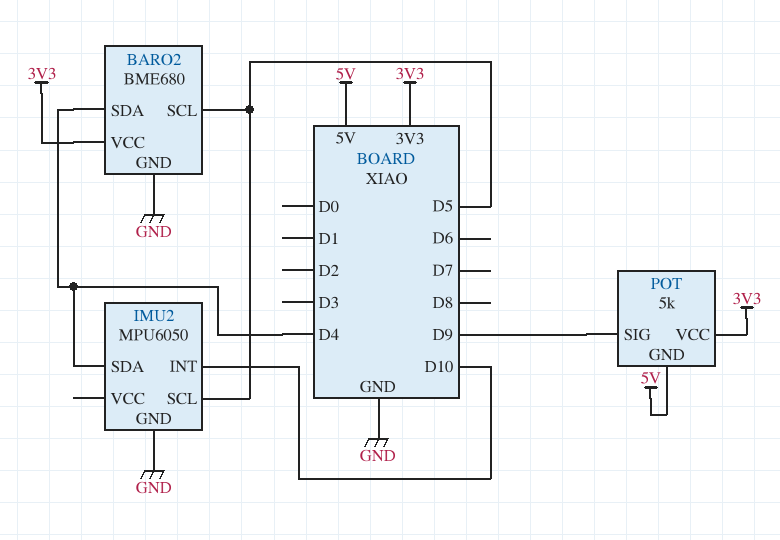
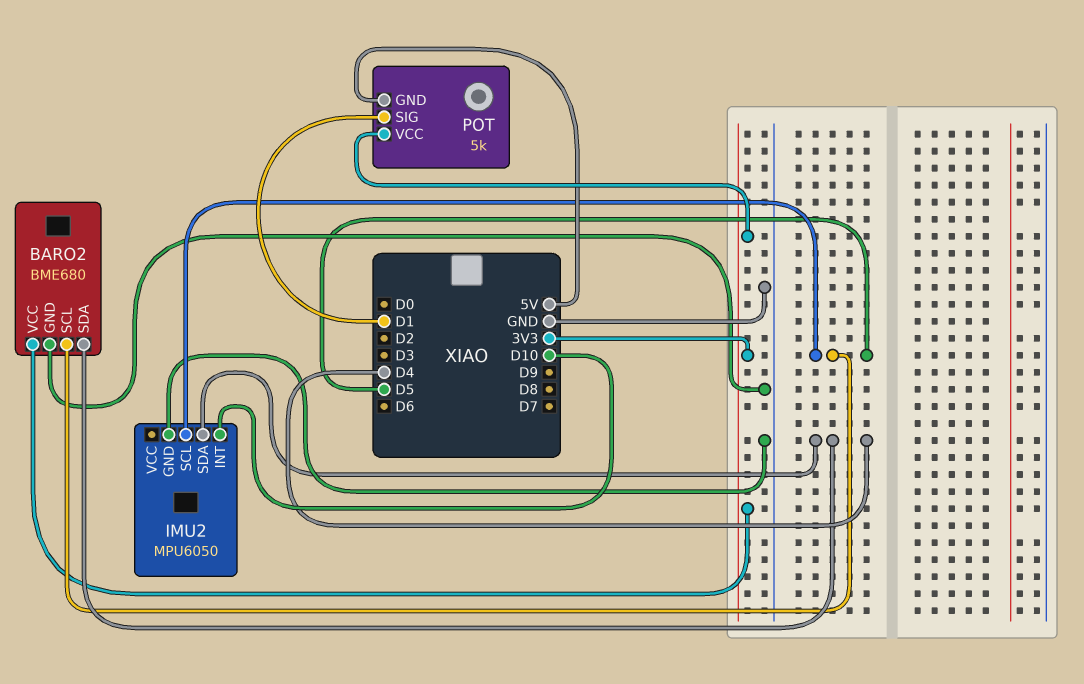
POT pin SIG: D9 -> D1

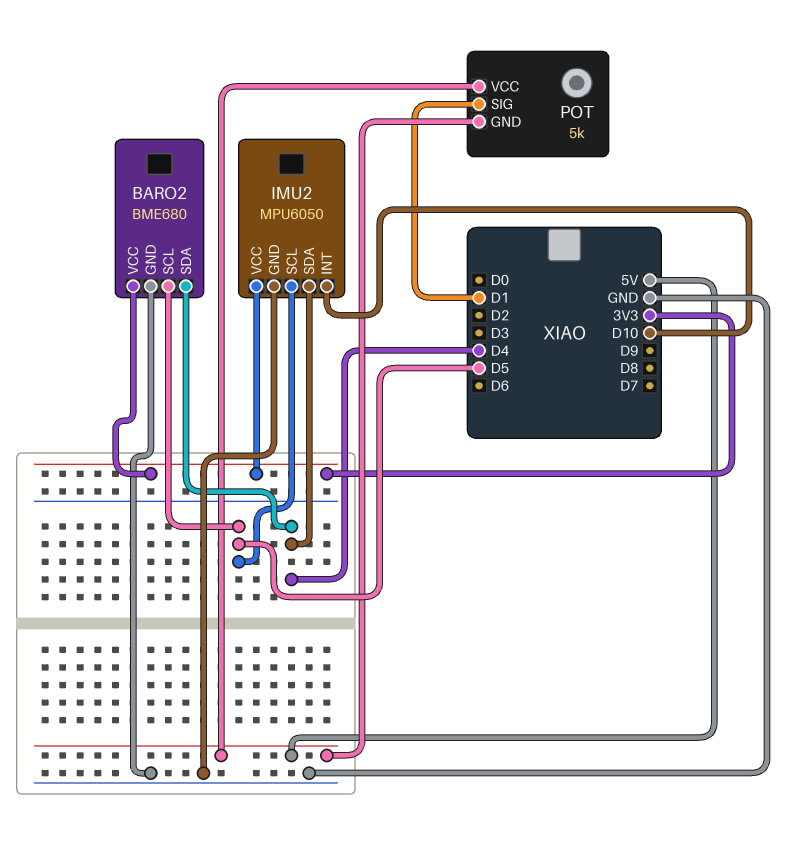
IMU2 pin VCC: none -> 3V3
POT pin VCC: 3V3 -> 5V

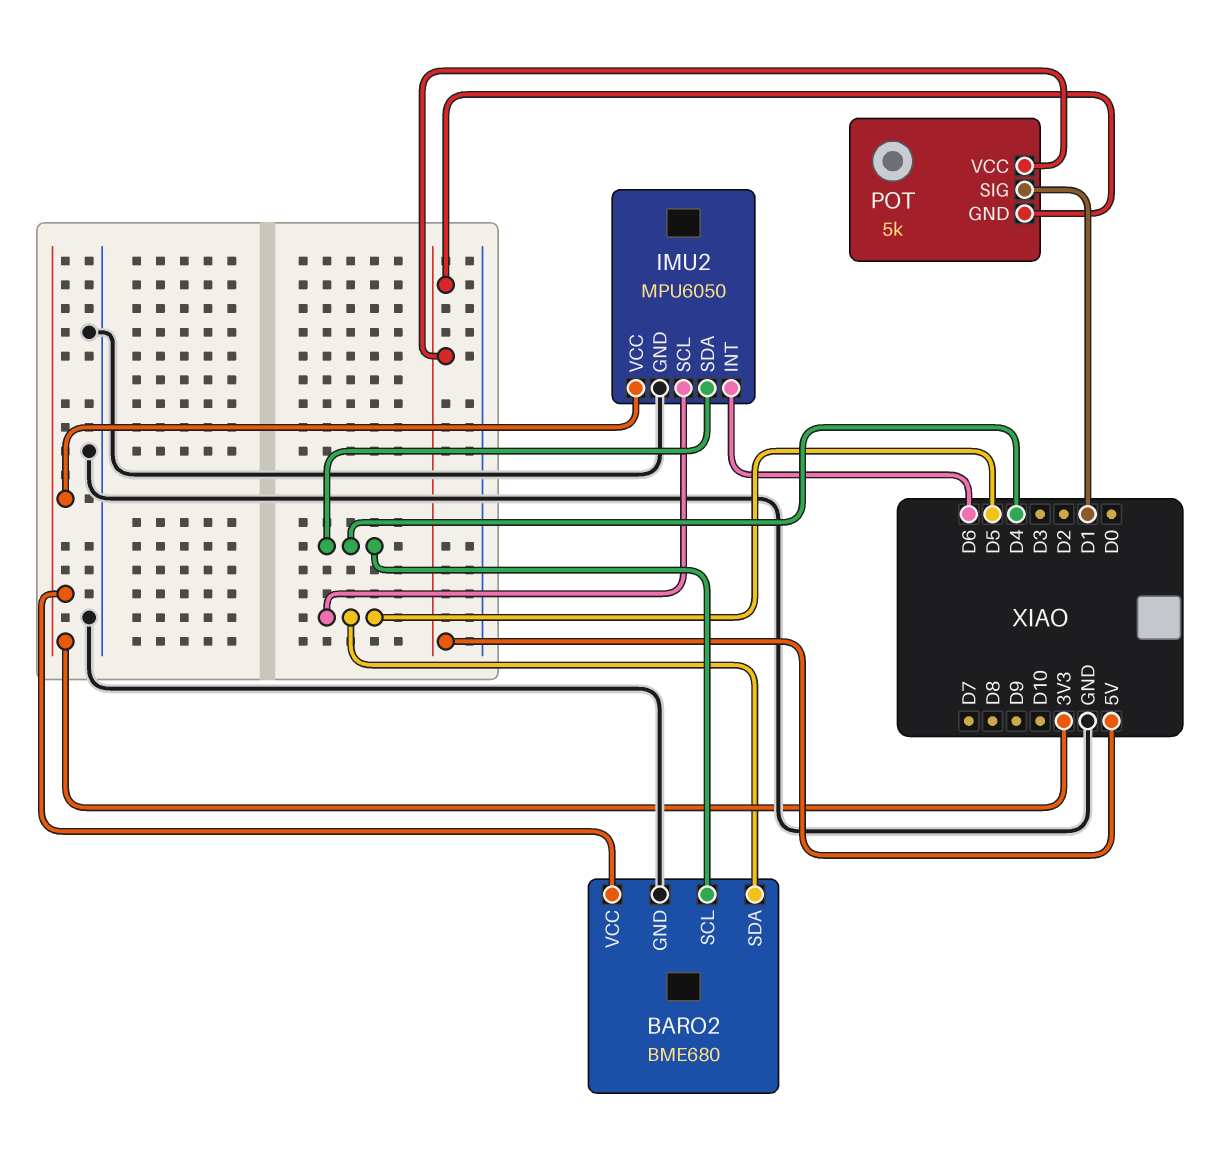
BARO2 pin SCL: D5 -> D4
BARO2 pin SDA: D4 -> D5
IMU2 pin INT: D10 -> D6

